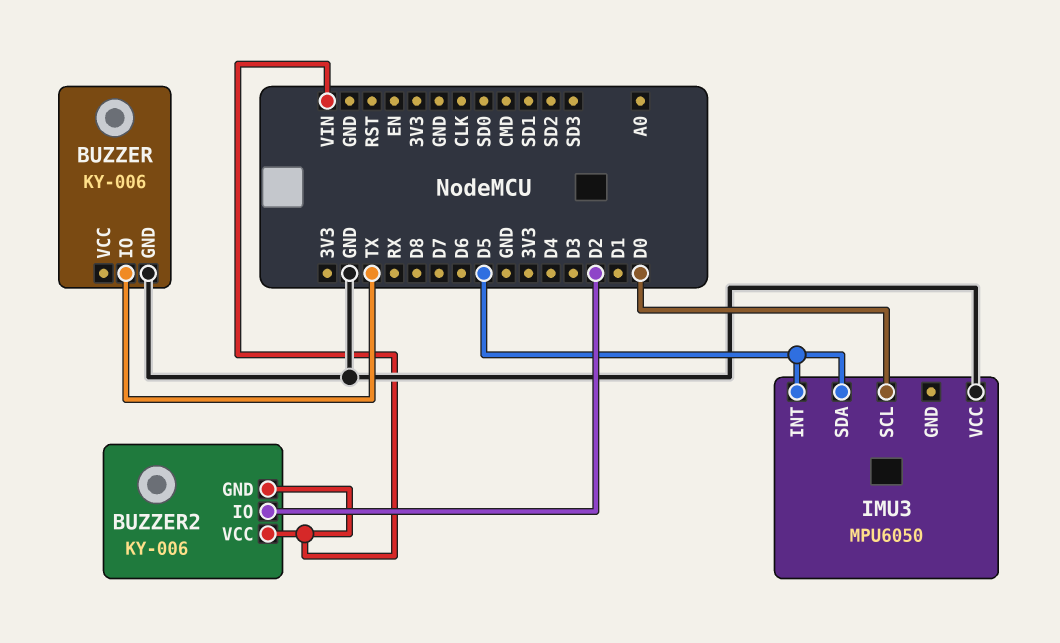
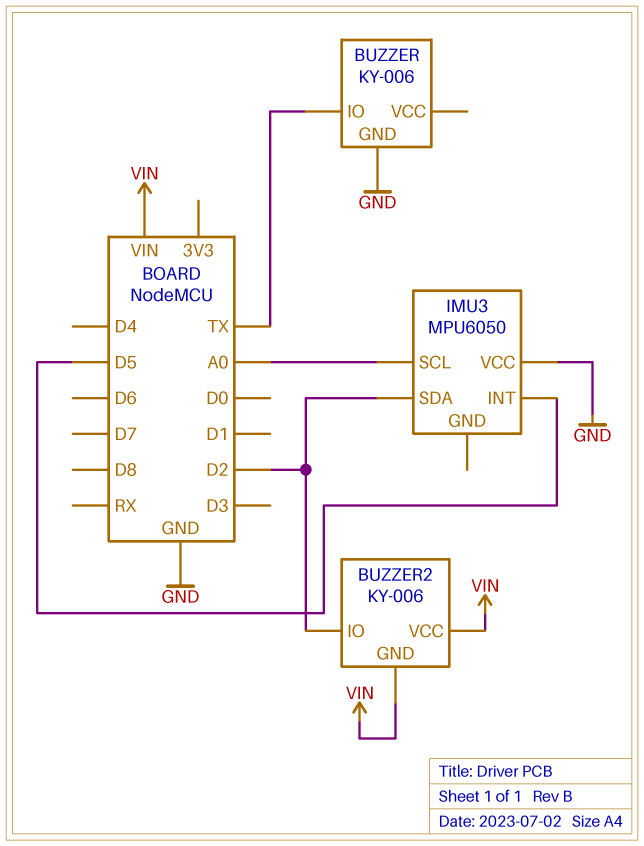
IMU3 pin SCL: D0 -> A0
IMU3 pin SDA: D5 -> D2

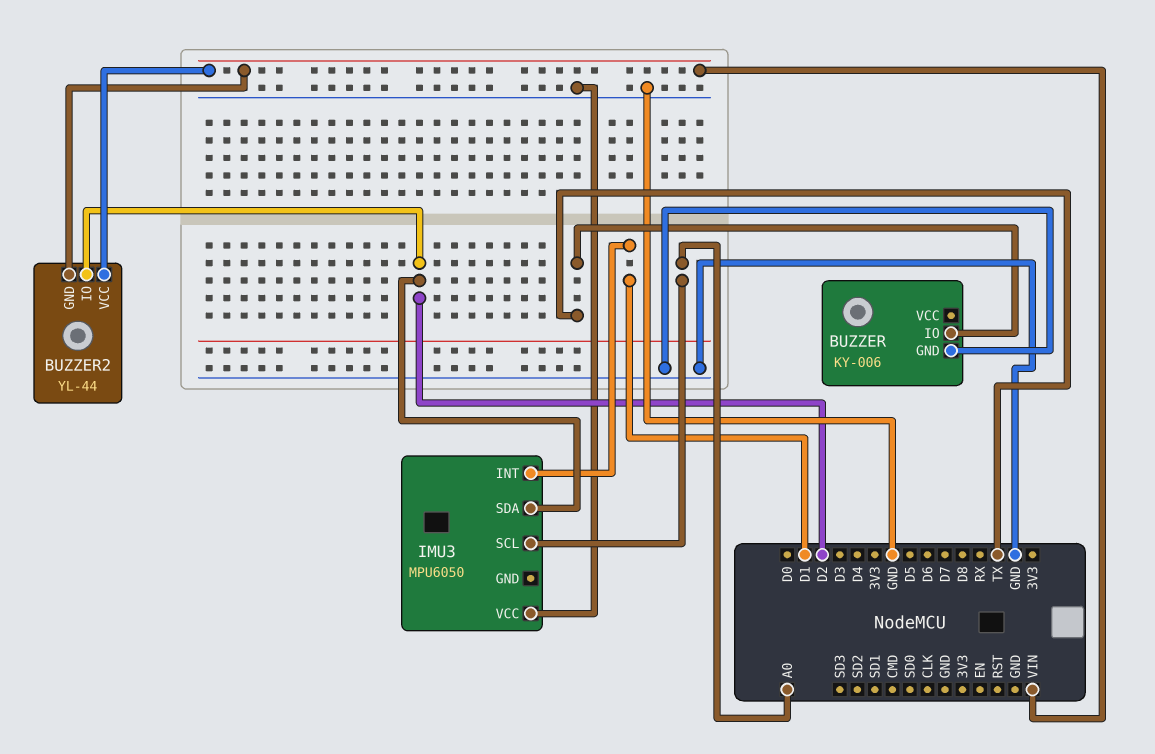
BUZZER2: KY-006 -> YL-44
IMU3 pin INT: D5 -> D1

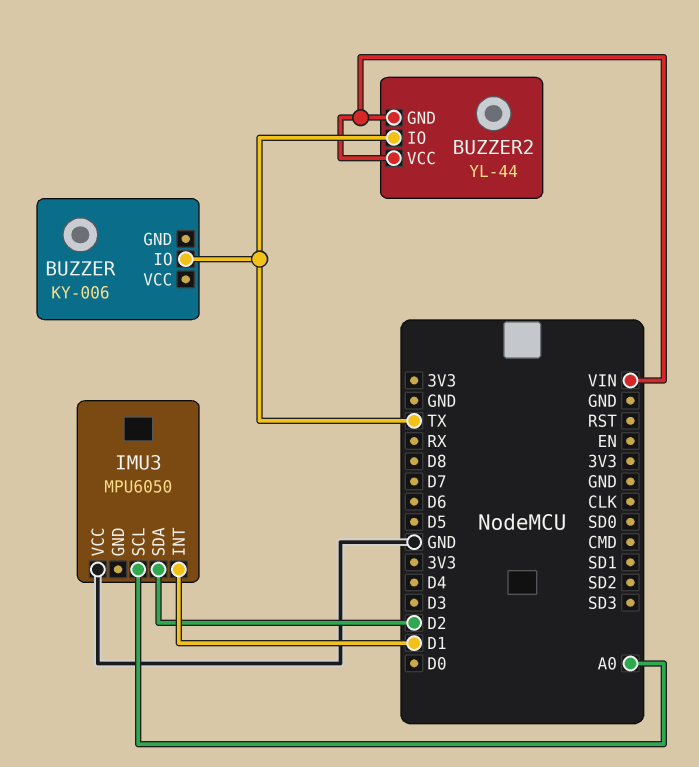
BUZZER pin GND: GND -> none
BUZZER2 pin IO: D2 -> TX

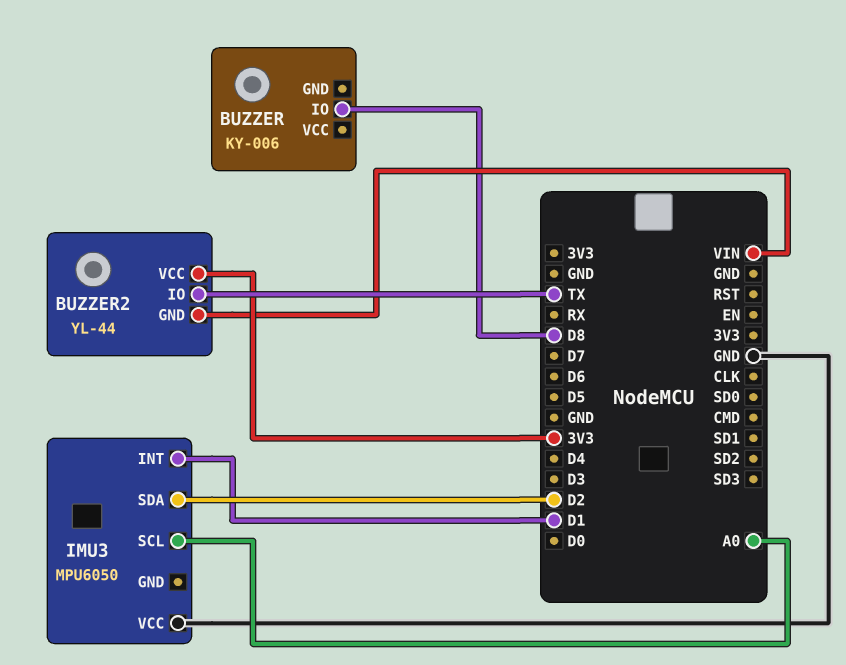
BUZZER pin IO: TX -> D8
BUZZER2 pin VCC: VIN -> 3V3

